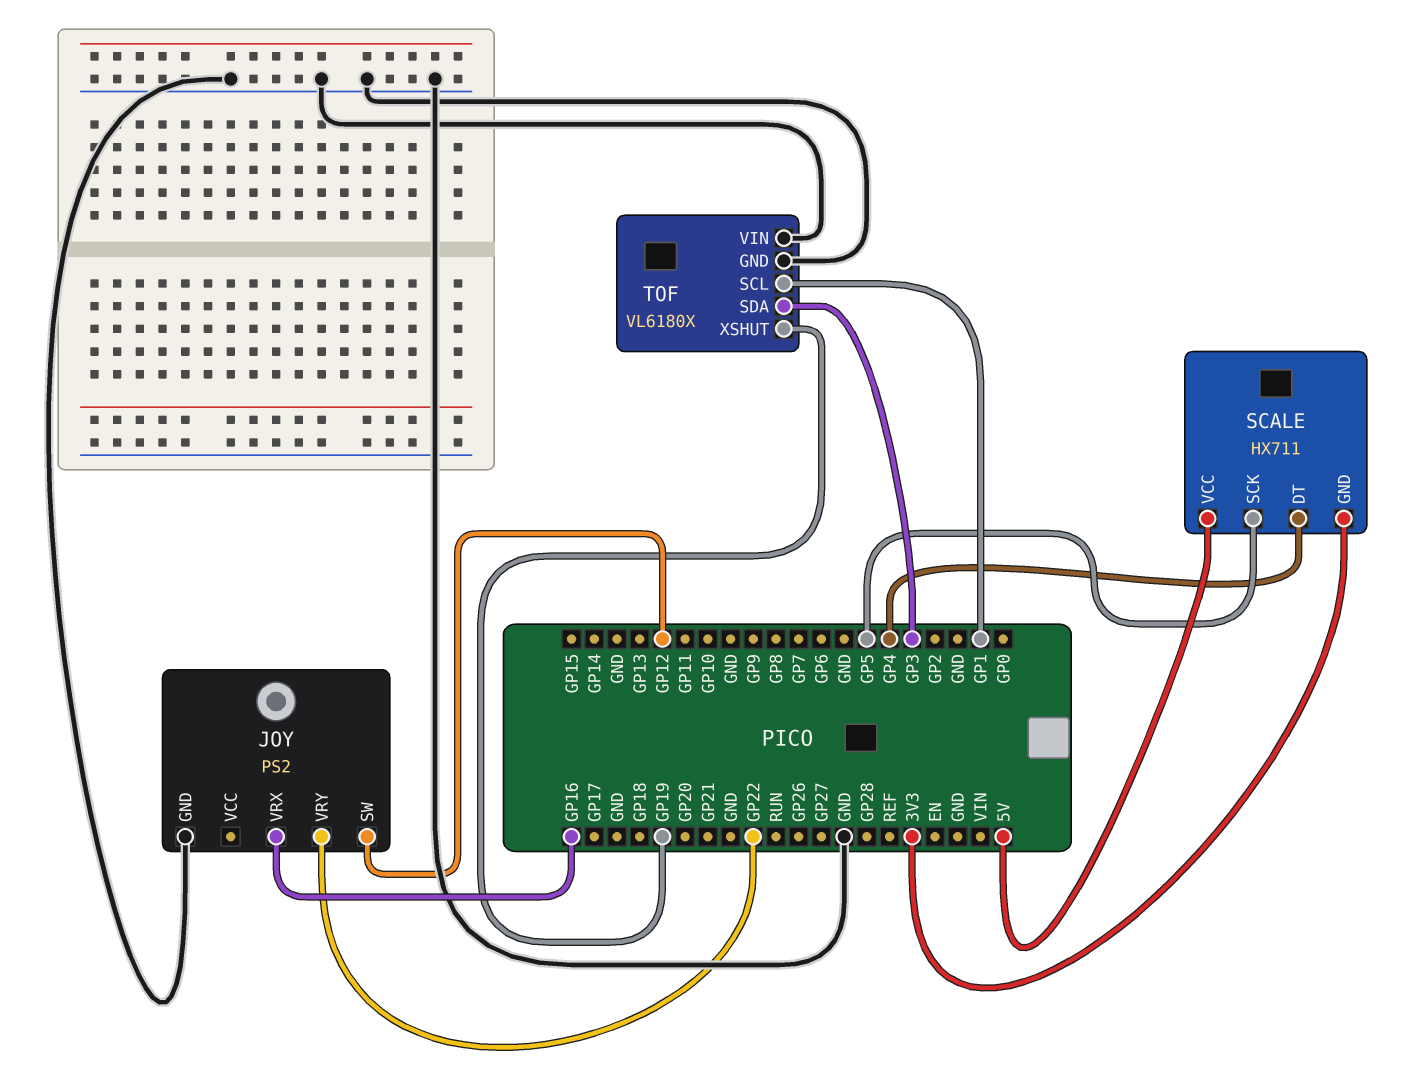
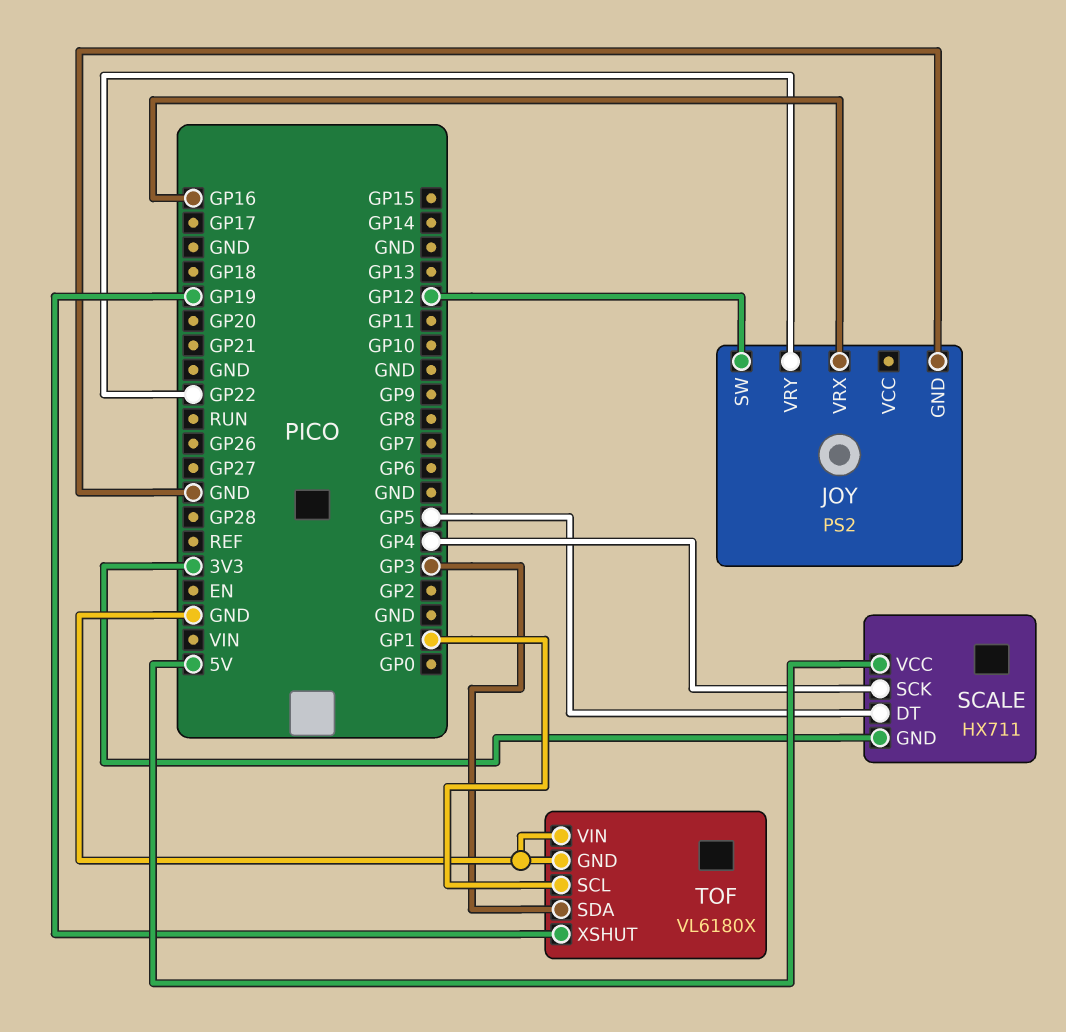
SCALE pin DT: GP4 -> GP5
SCALE pin SCK: GP5 -> GP4

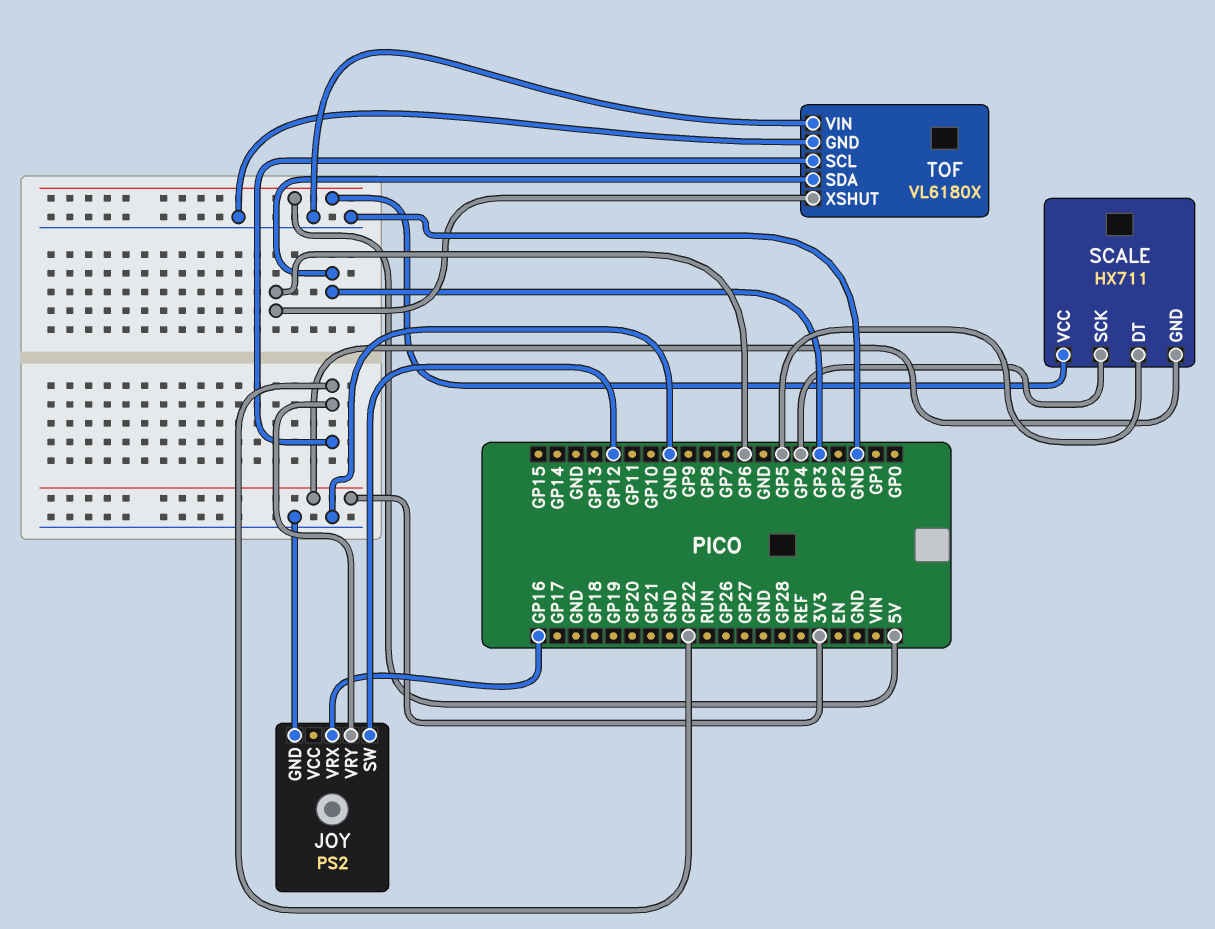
TOF pin SCL: GP1 -> GP22
TOF pin XSHUT: GP19 -> GP6

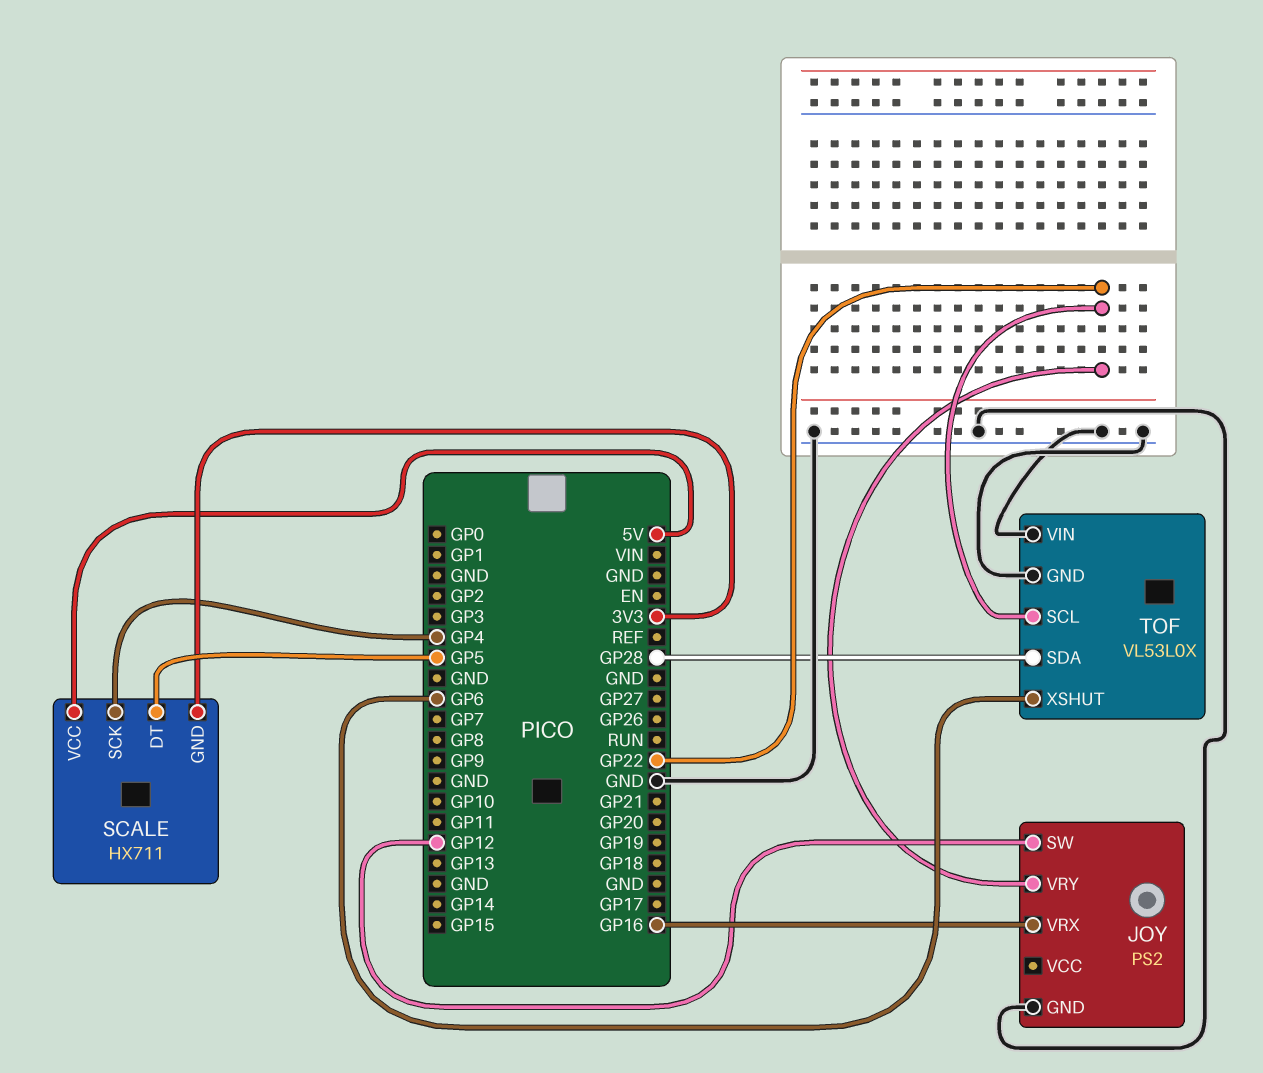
TOF: VL6180X -> VL53L0X
TOF pin SDA: GP3 -> GP28

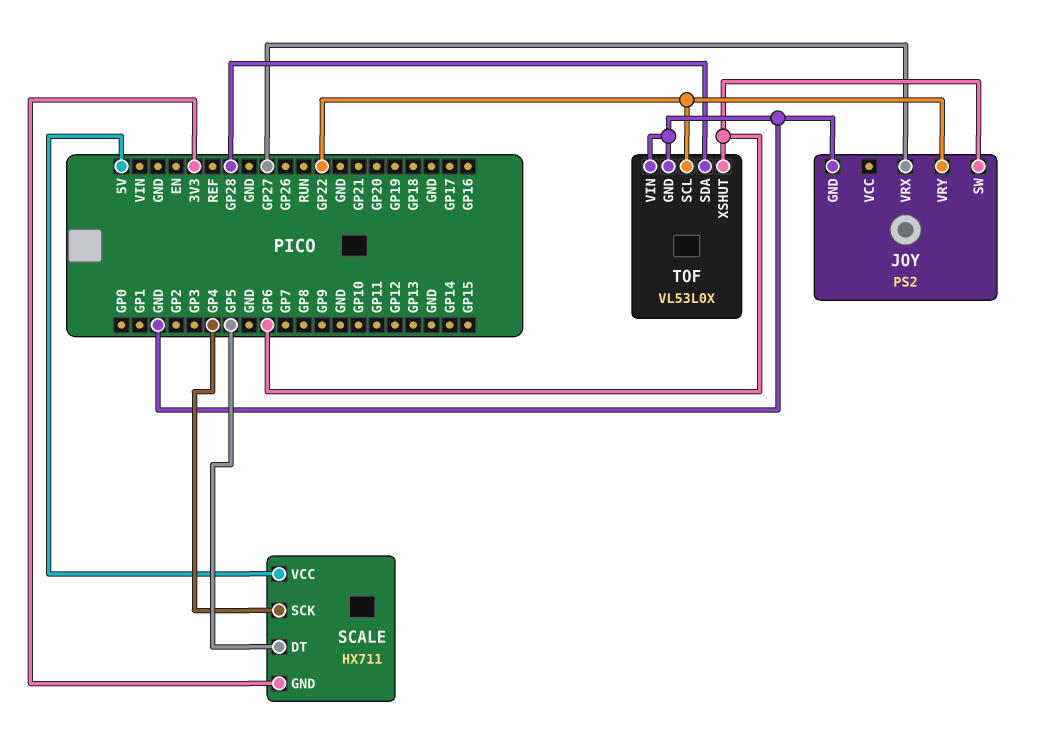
JOY pin SW: GP12 -> GP6
JOY pin VRX: GP16 -> GP27

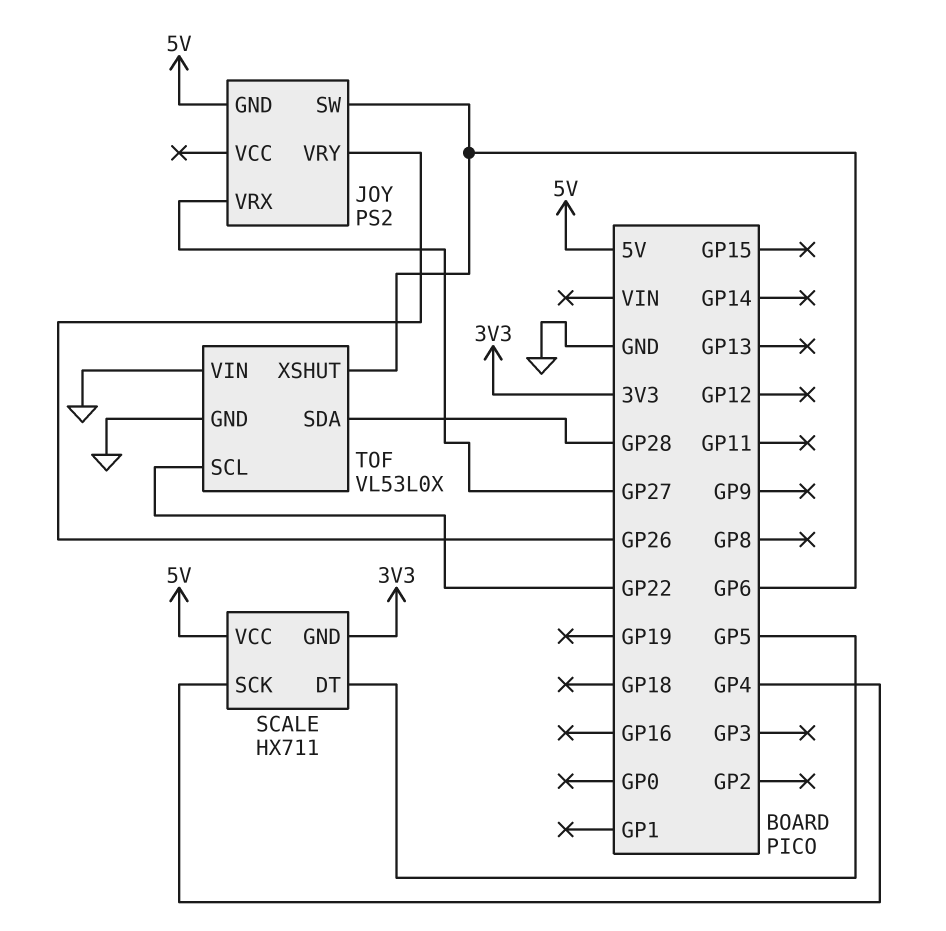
JOY pin GND: GND -> 5V
JOY pin VRY: GP22 -> GP26

